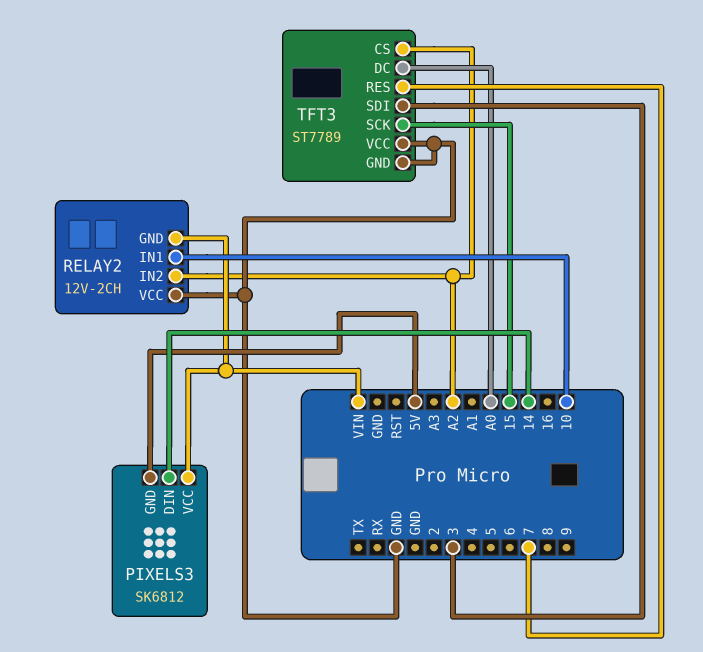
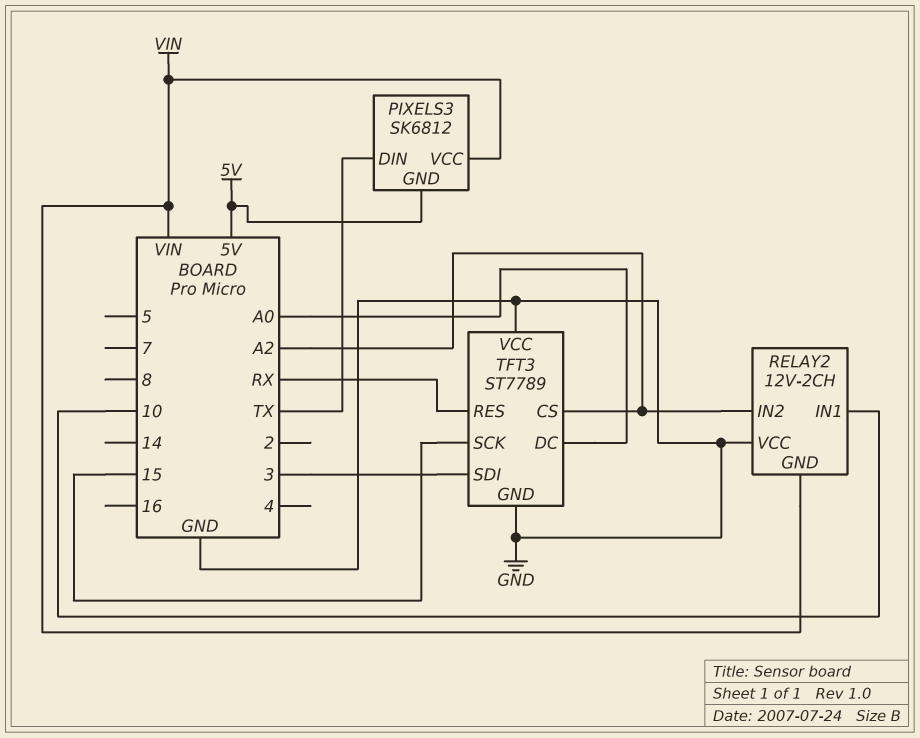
PIXELS3 pin DIN: 14 -> TX
TFT3 pin RES: 7 -> RX

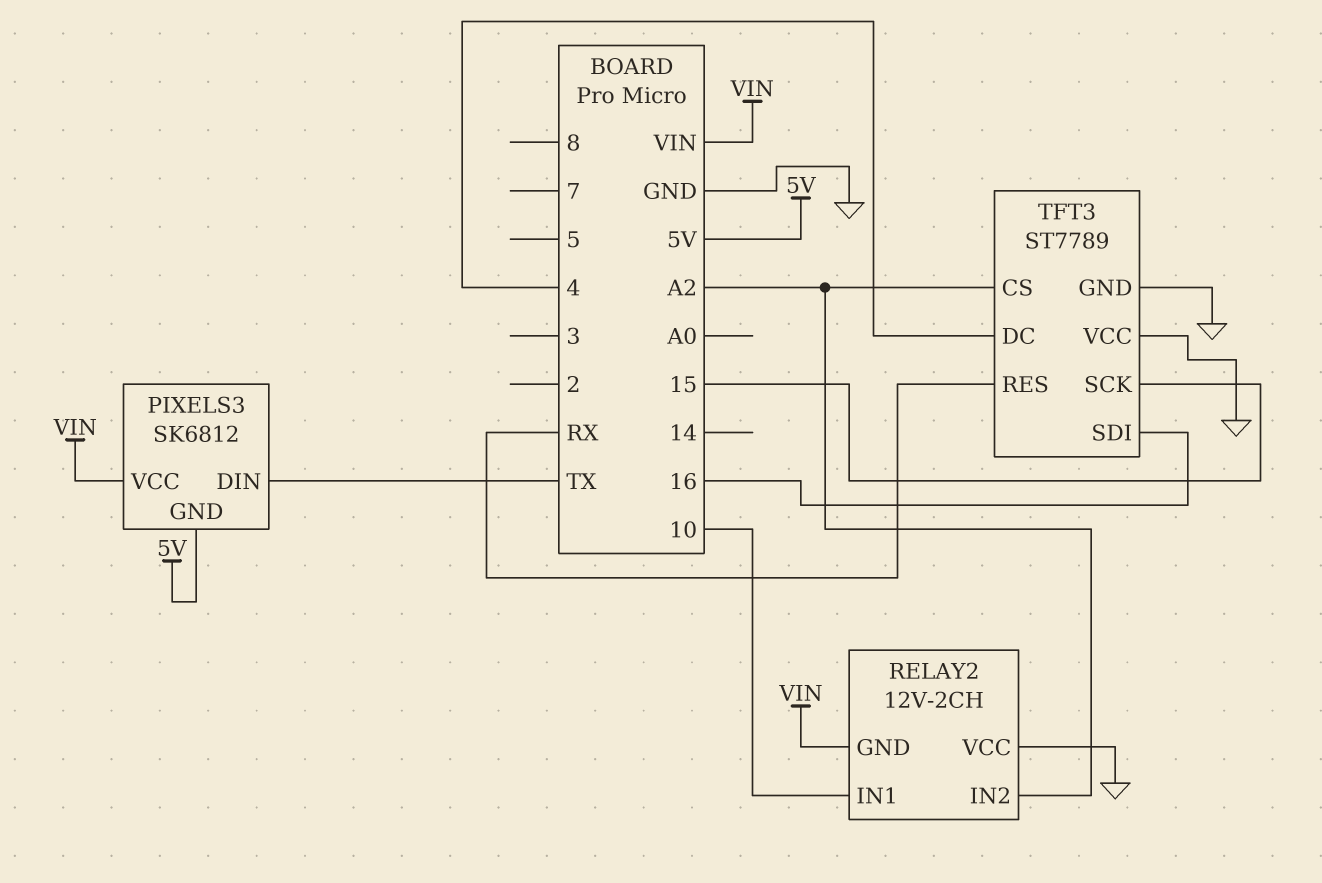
TFT3 pin DC: A0 -> 4
TFT3 pin SDI: 3 -> 16

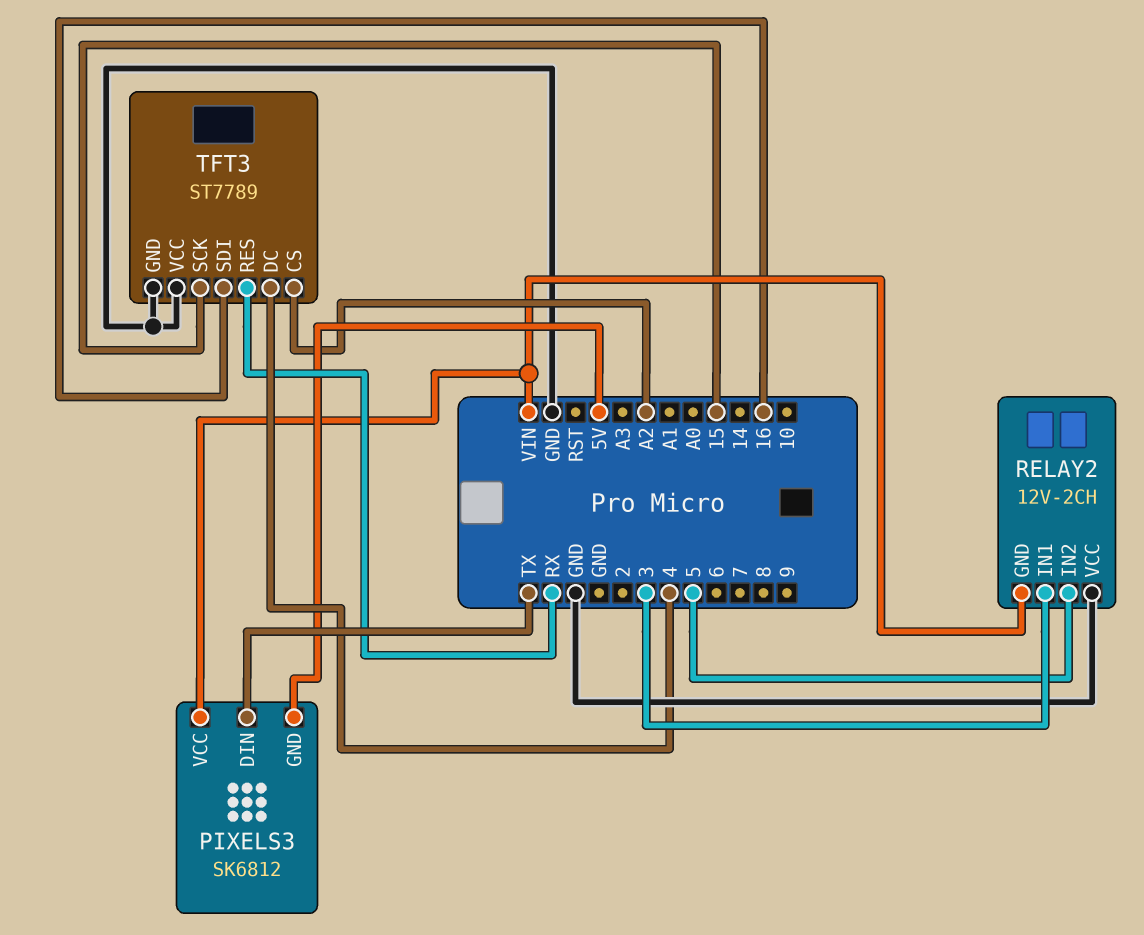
RELAY2 pin IN1: 10 -> 3
RELAY2 pin IN2: A2 -> 5

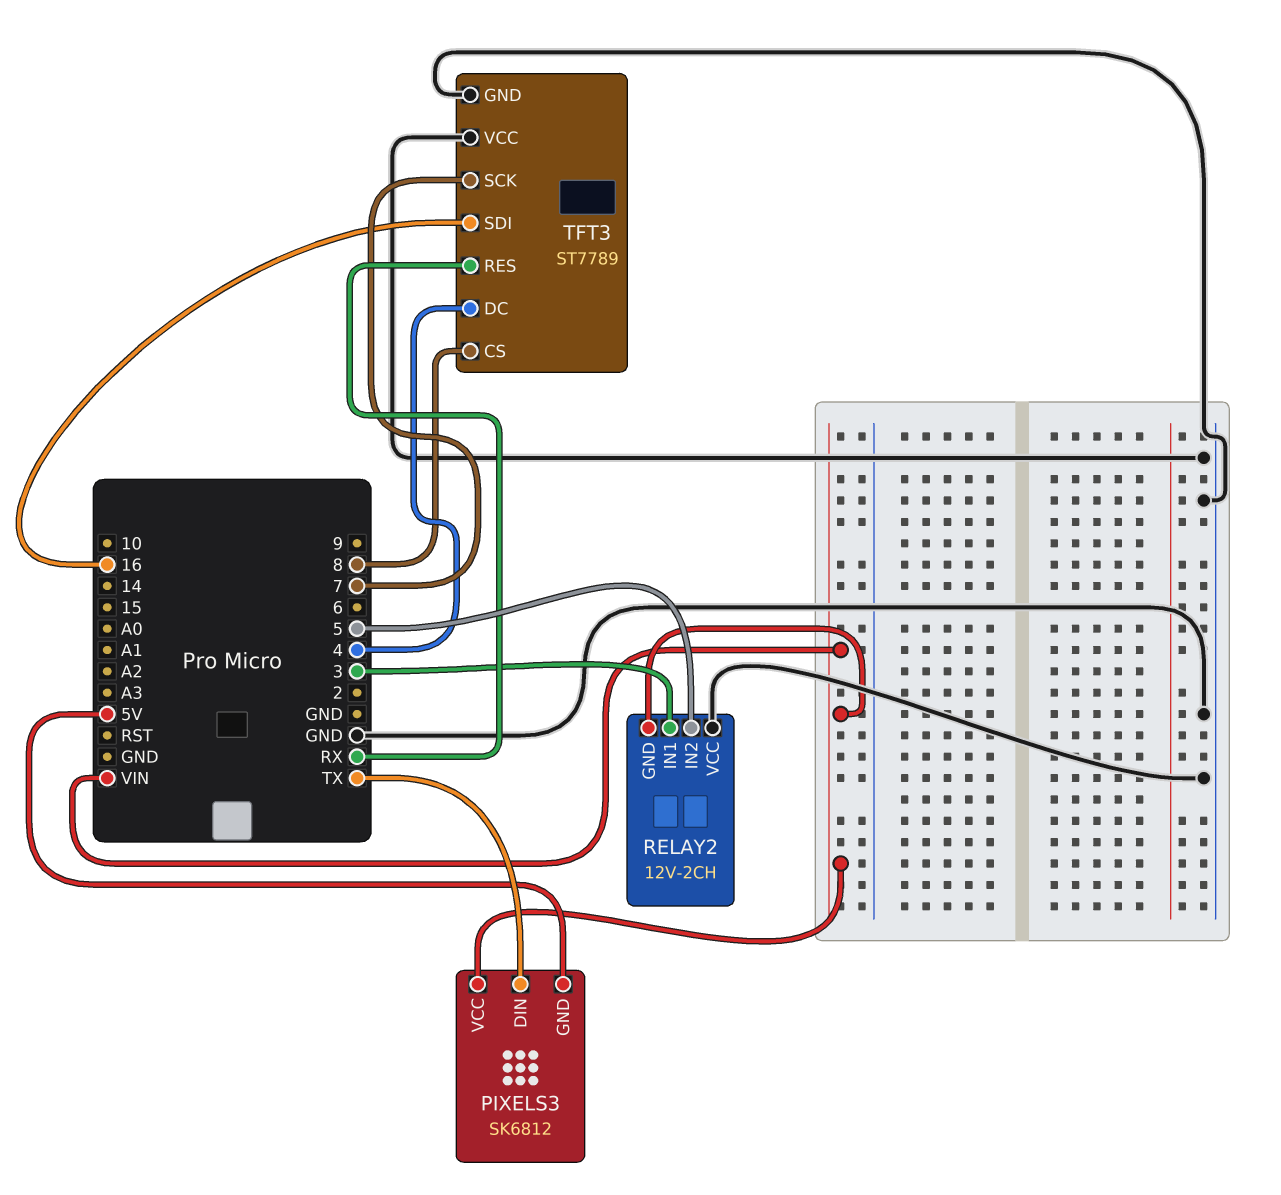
TFT3 pin CS: A2 -> 8
TFT3 pin SCK: 15 -> 7

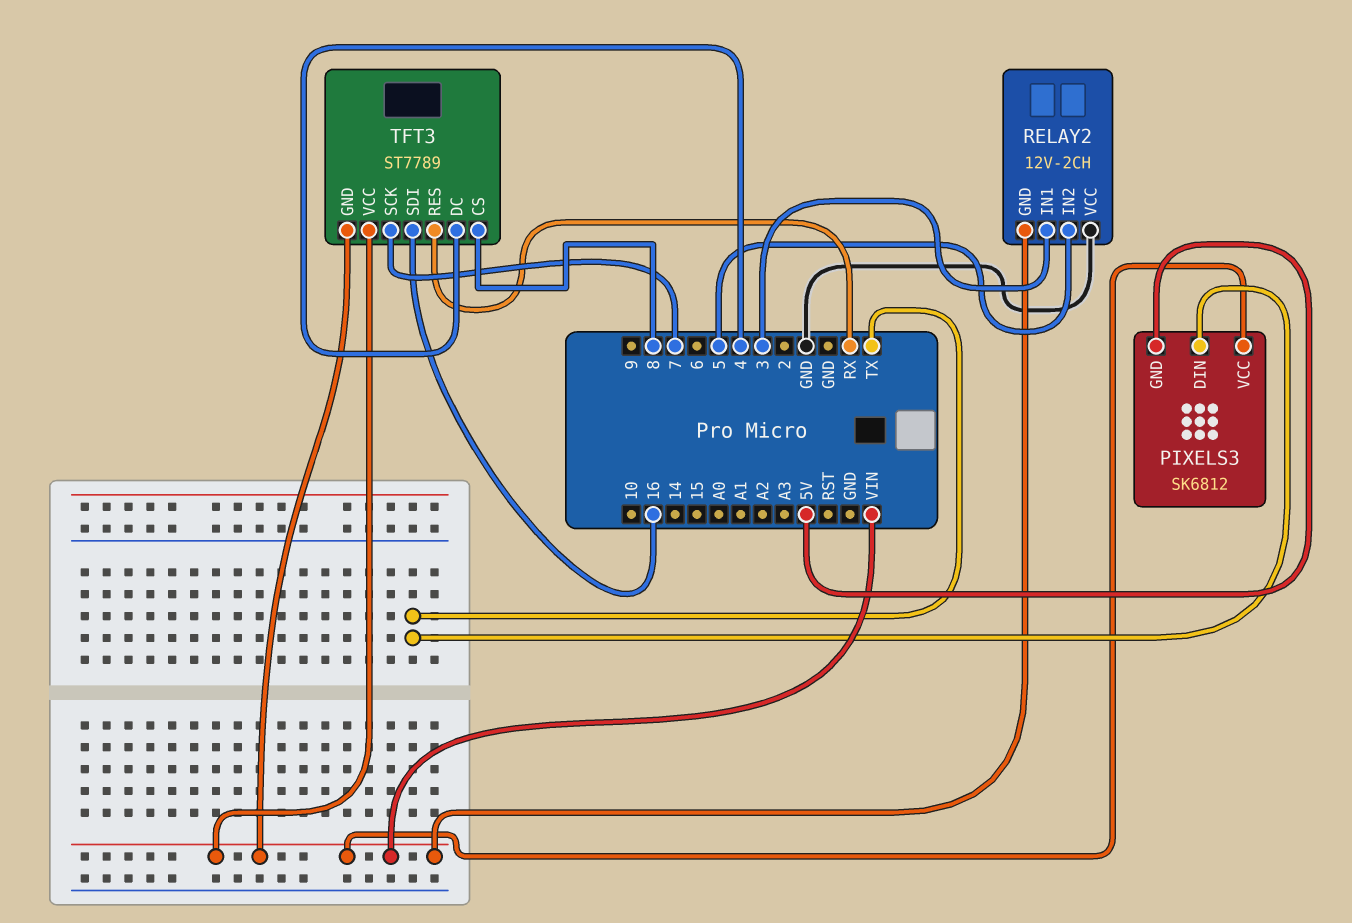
TFT3 pin GND: GND -> VIN
TFT3 pin VCC: GND -> VIN

